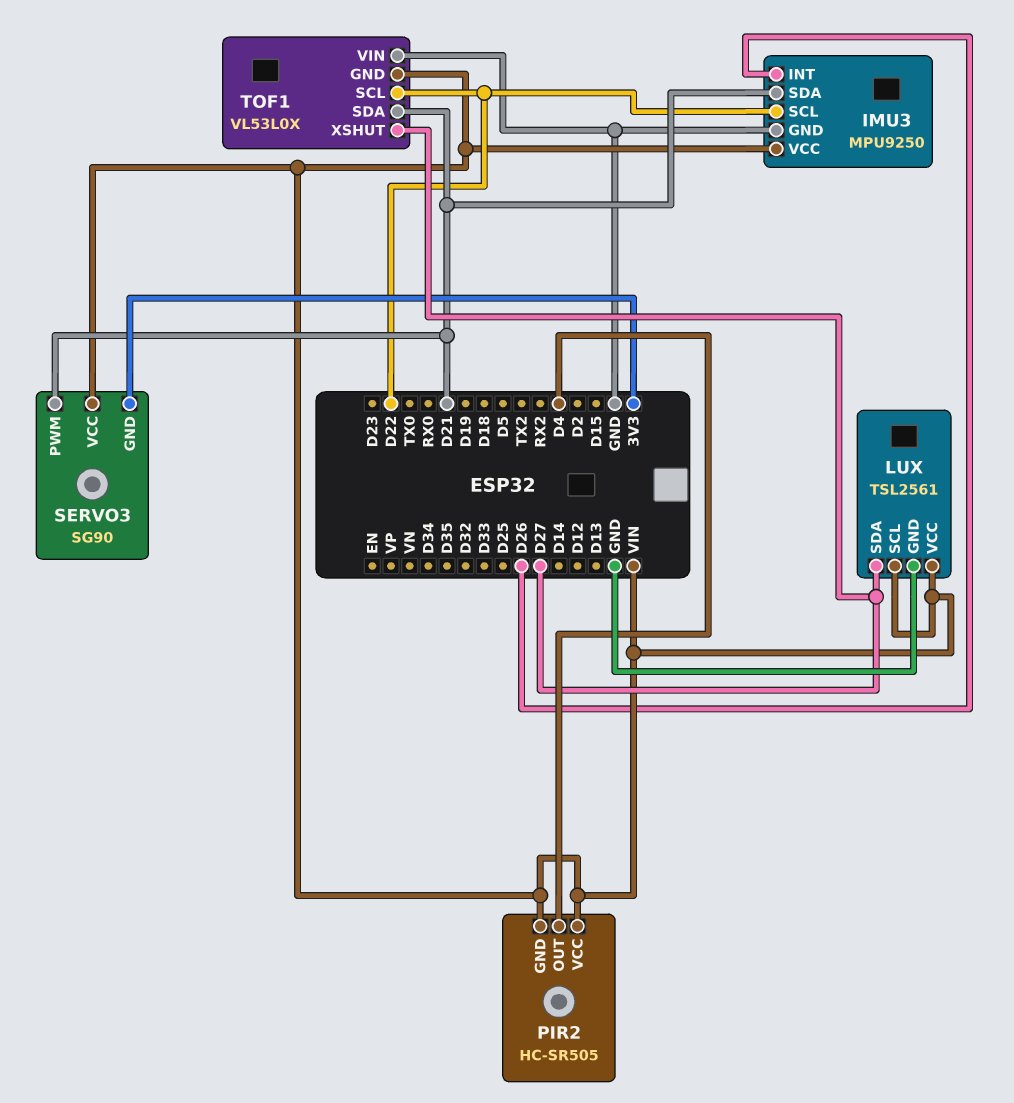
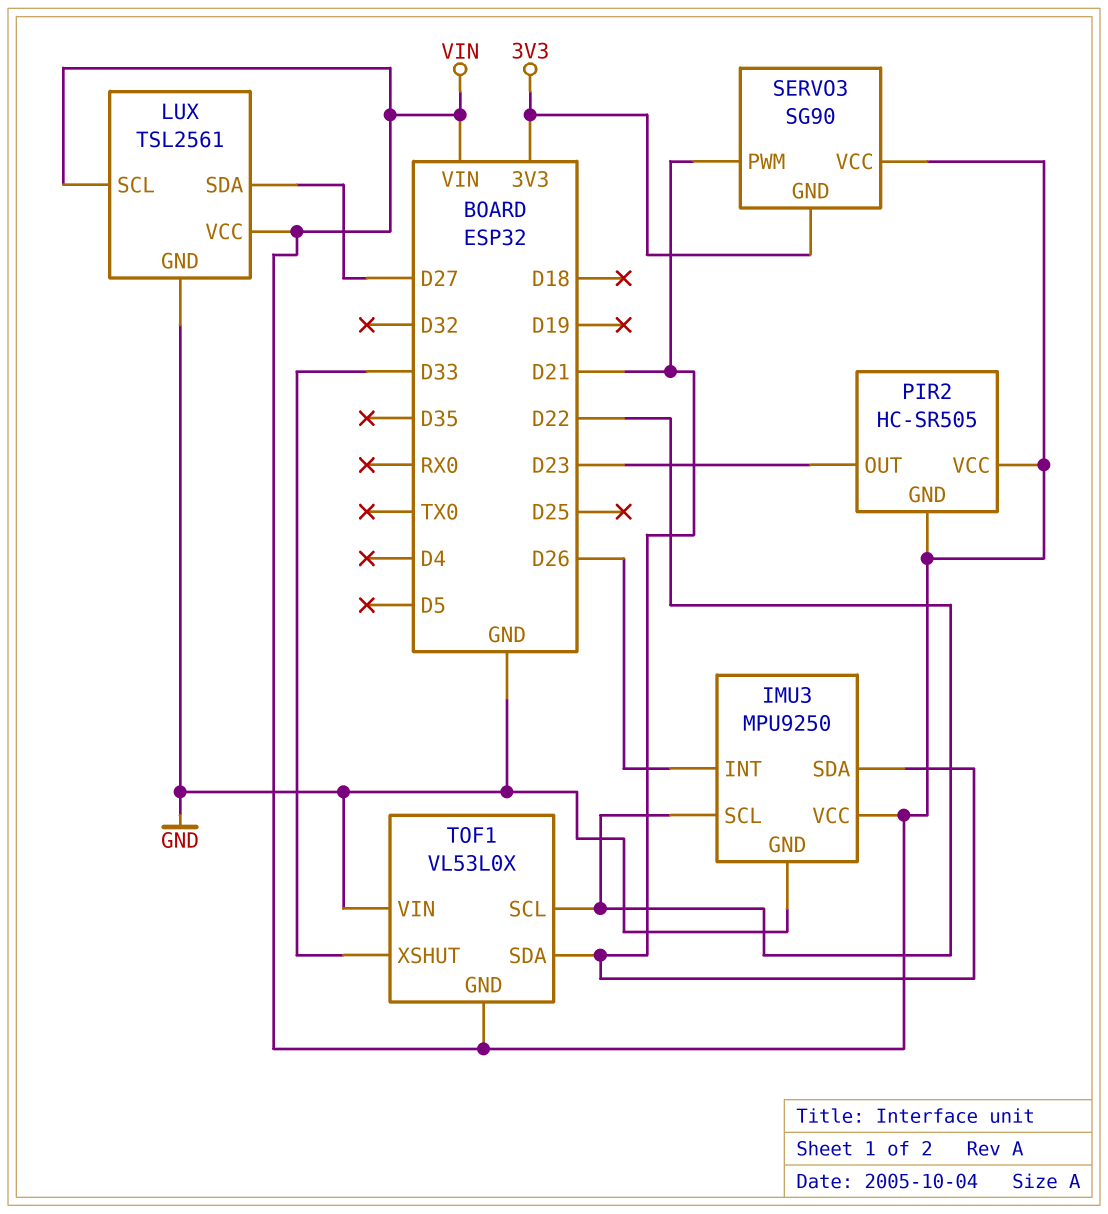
PIR2 pin OUT: D4 -> D23
TOF1 pin XSHUT: D27 -> D33

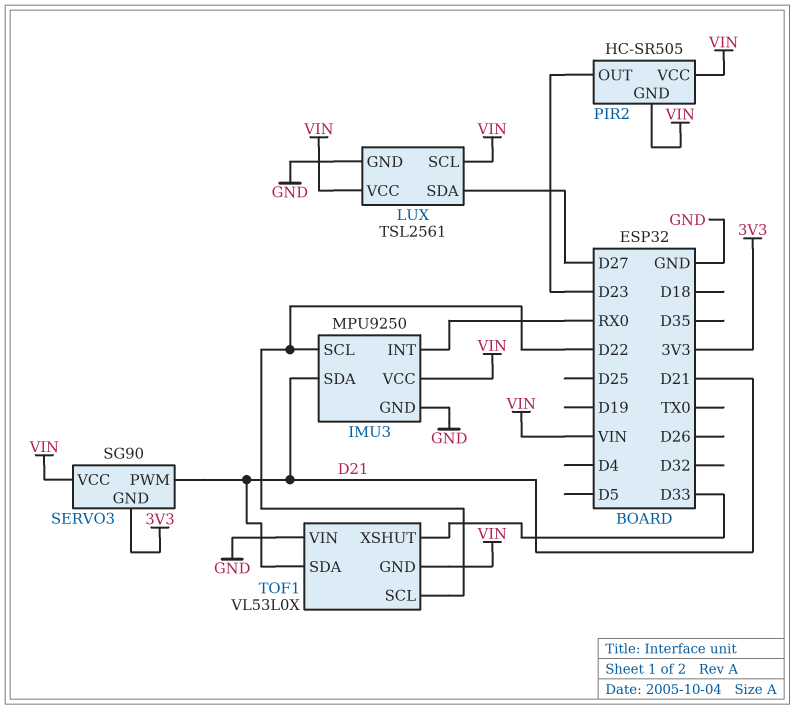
IMU3 pin INT: D26 -> RX0

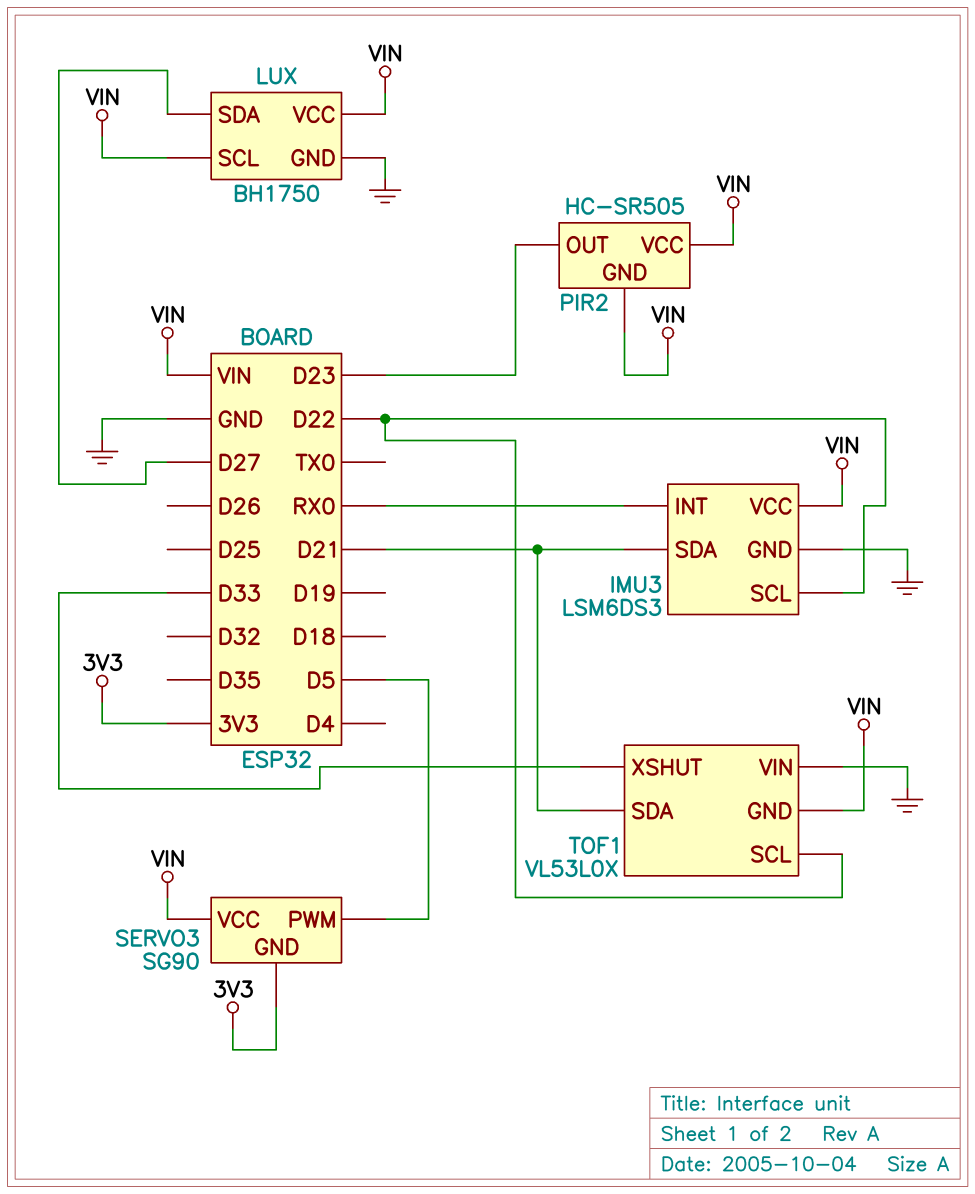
IMU3: MPU9250 -> LSM6DS3
LUX: TSL2561 -> BH1750
SERVO3 pin PWM: D21 -> D5

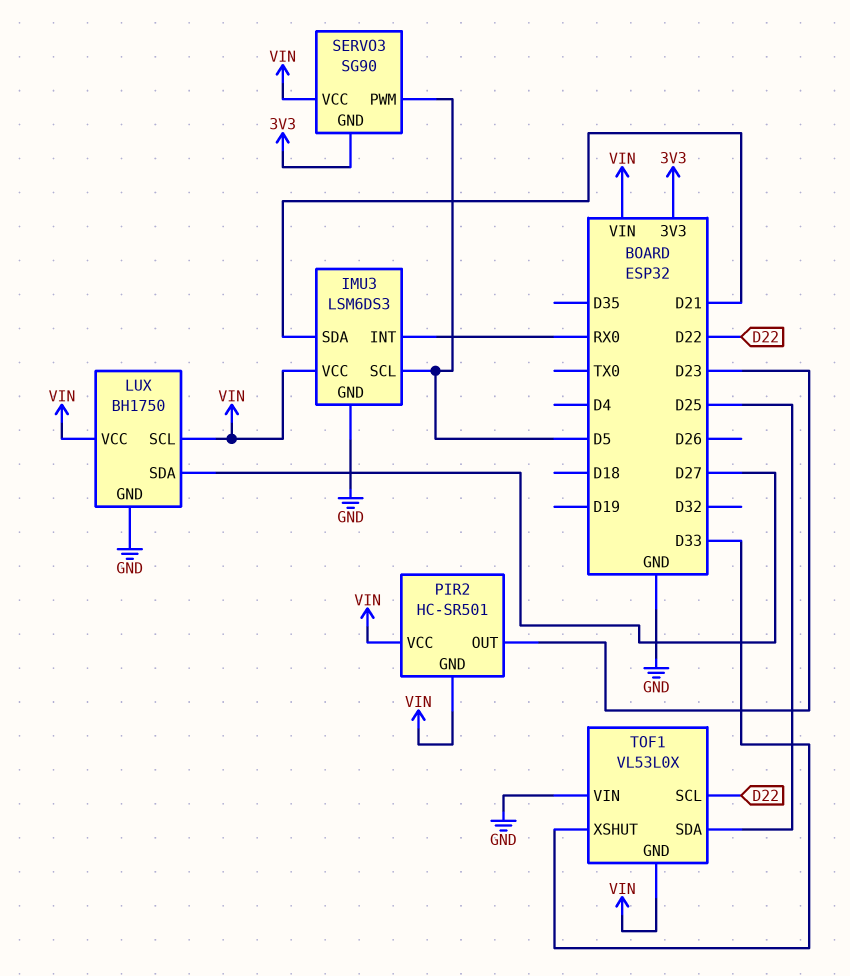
IMU3 pin SCL: D22 -> D5
PIR2: HC-SR505 -> HC-SR501
TOF1 pin SDA: D21 -> D25

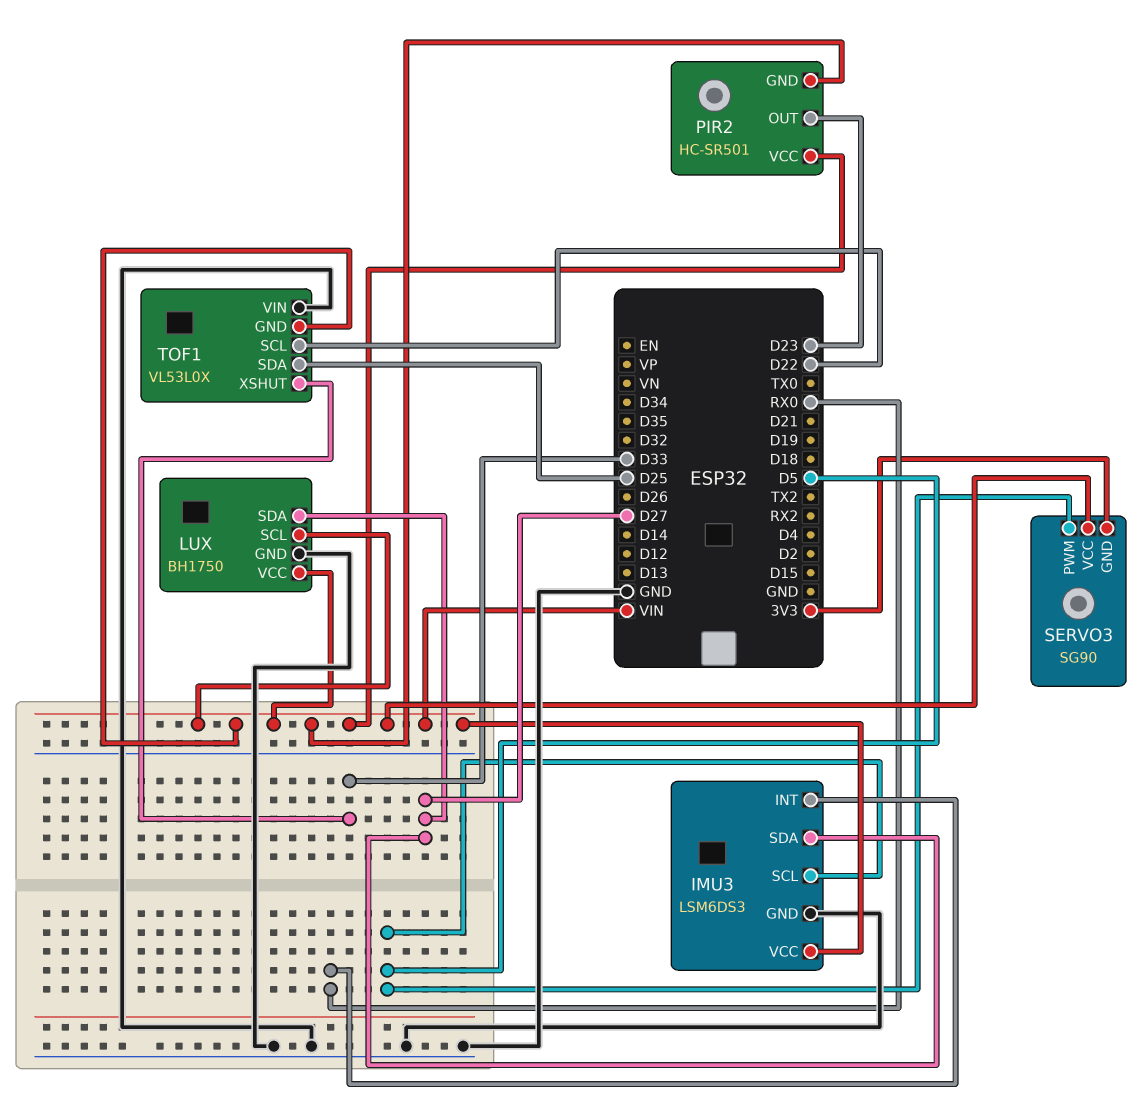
IMU3 pin SDA: D21 -> D27

